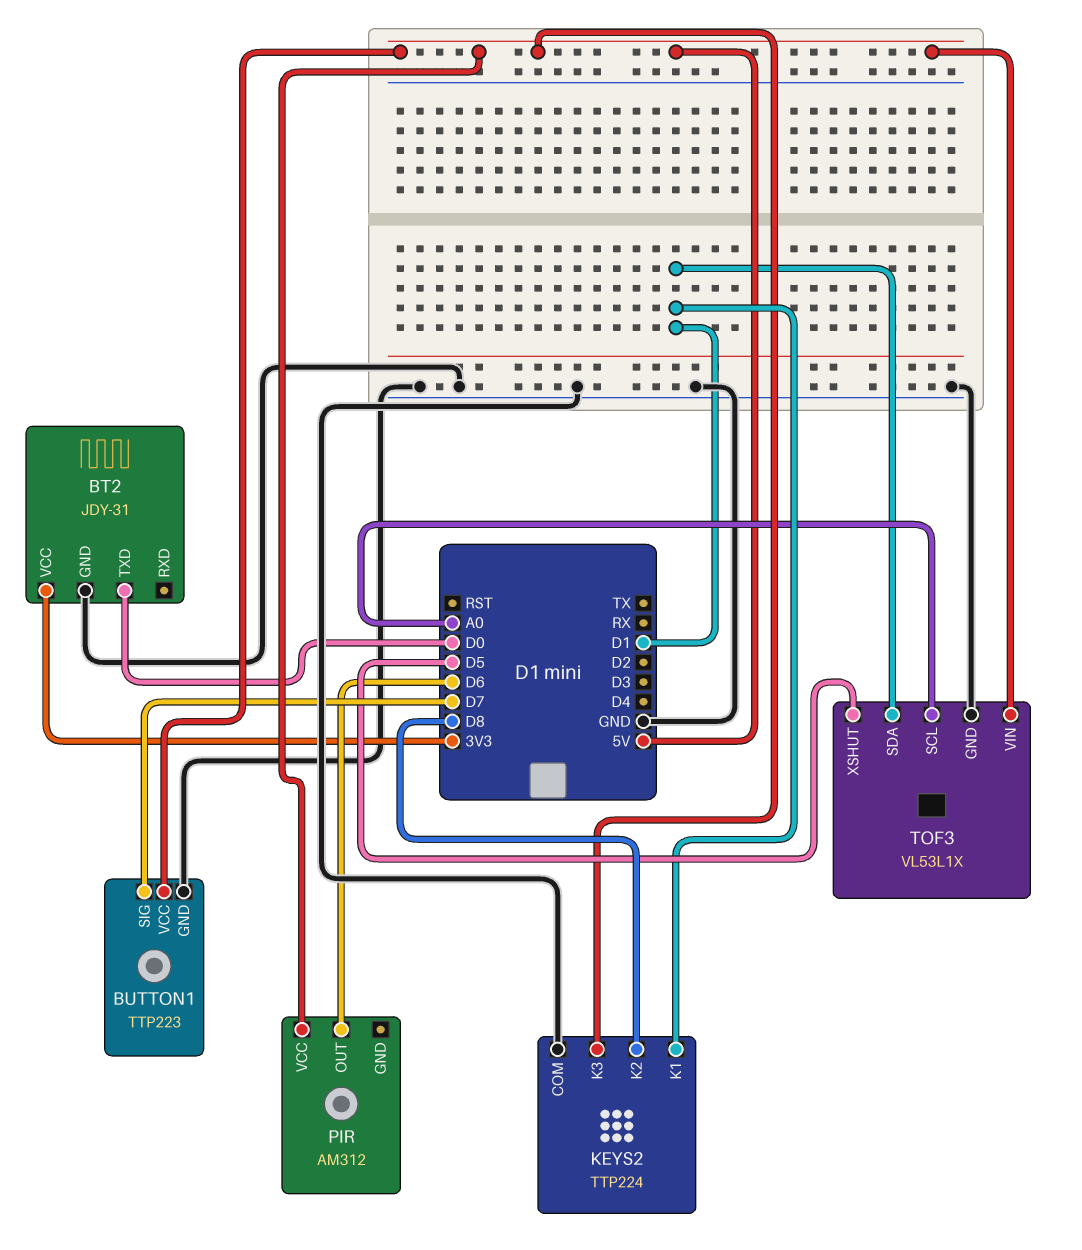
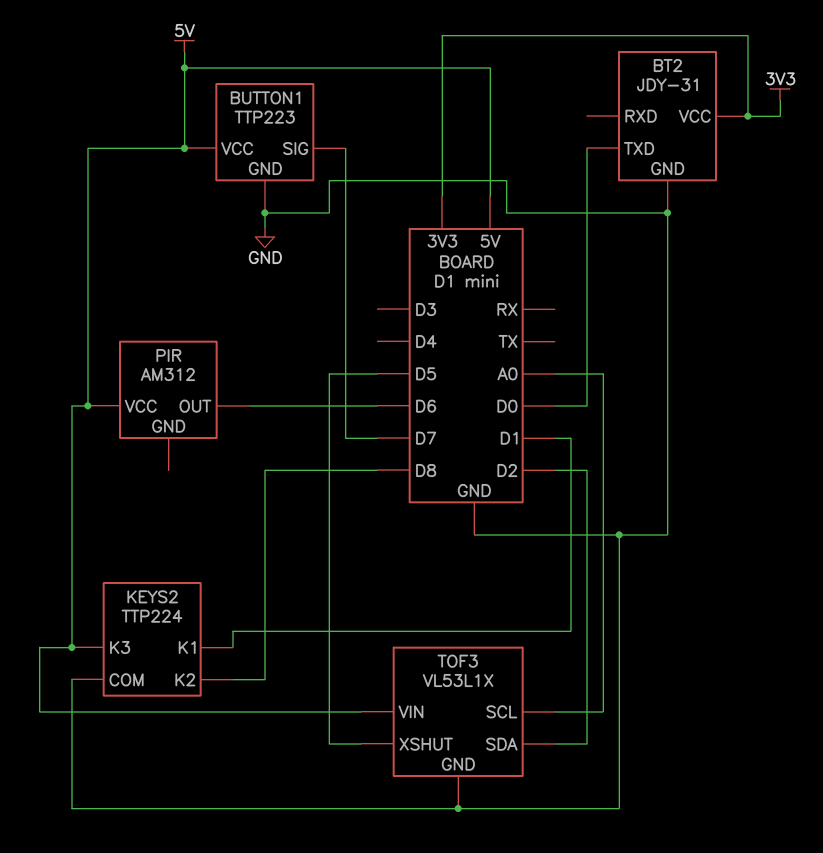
TOF3 pin SDA: D1 -> D2

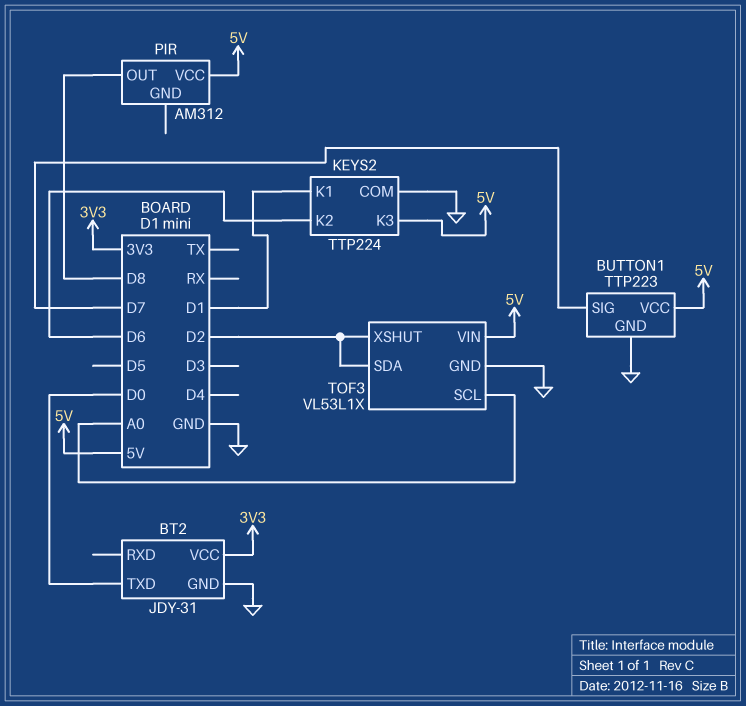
KEYS2 pin K2: D8 -> D6
PIR pin OUT: D6 -> D8
TOF3 pin XSHUT: D5 -> D2

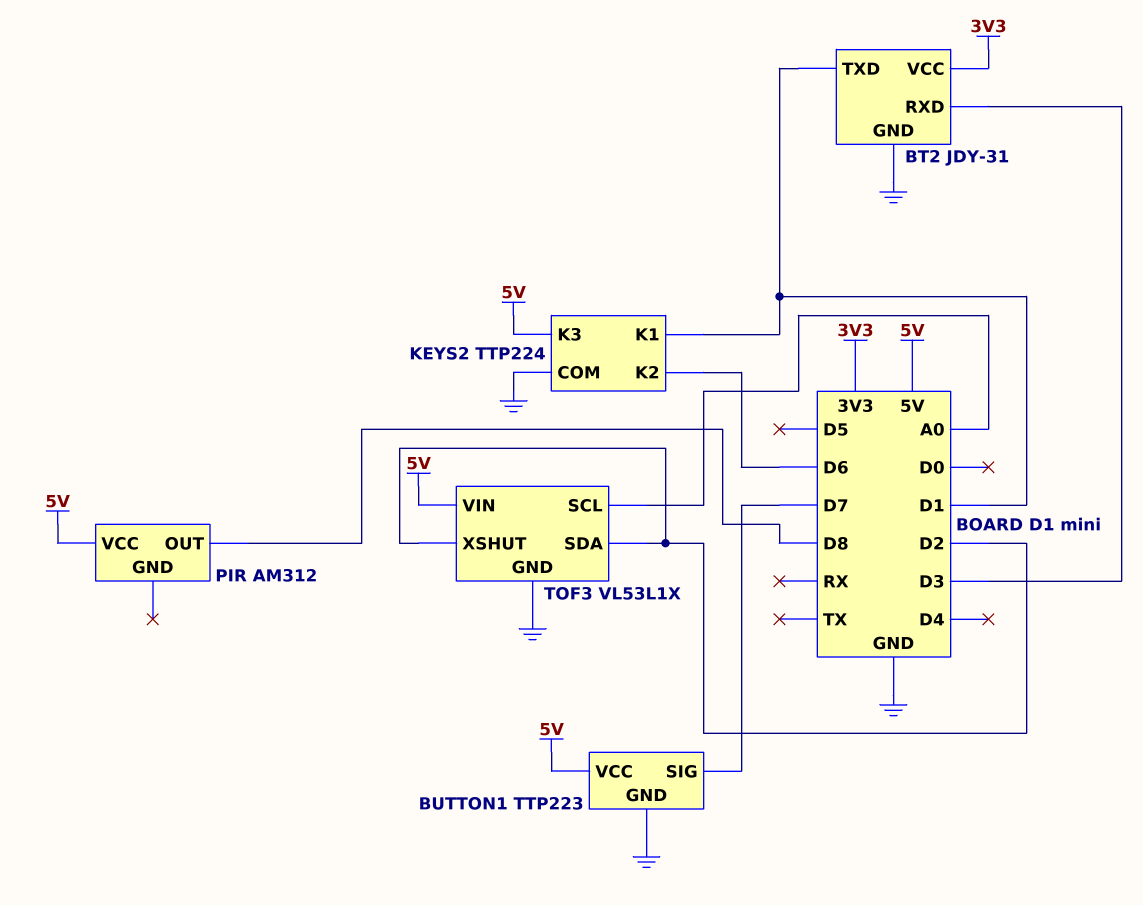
BT2 pin RXD: none -> D3
BT2 pin TXD: D0 -> D1

